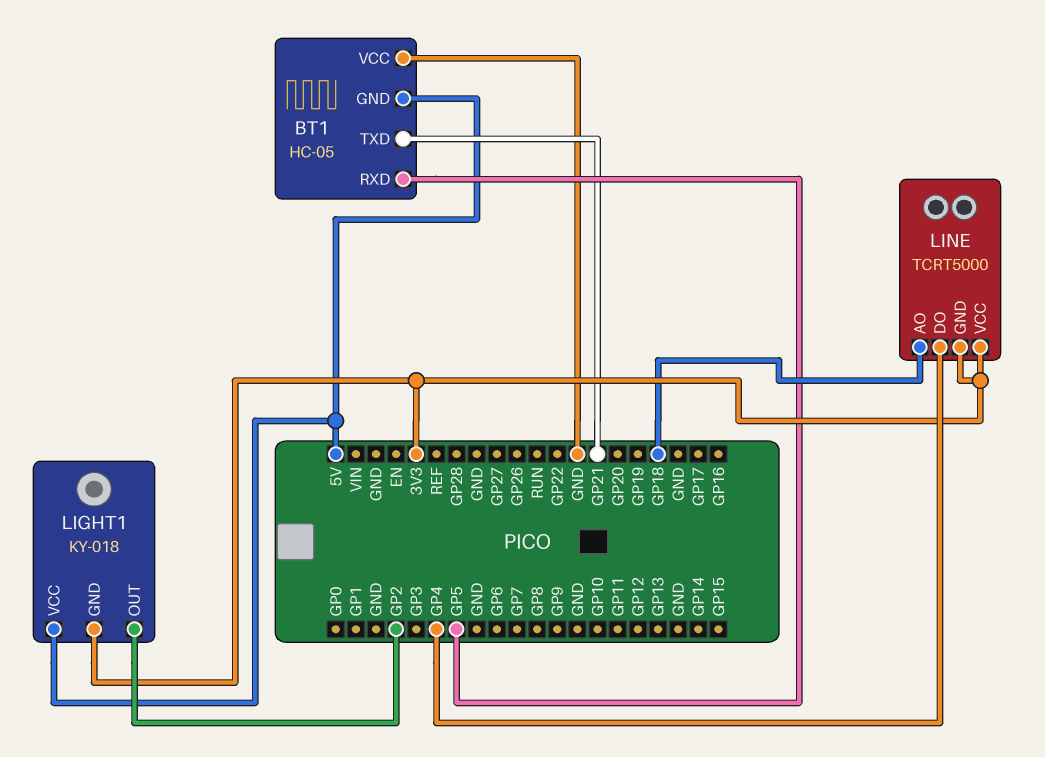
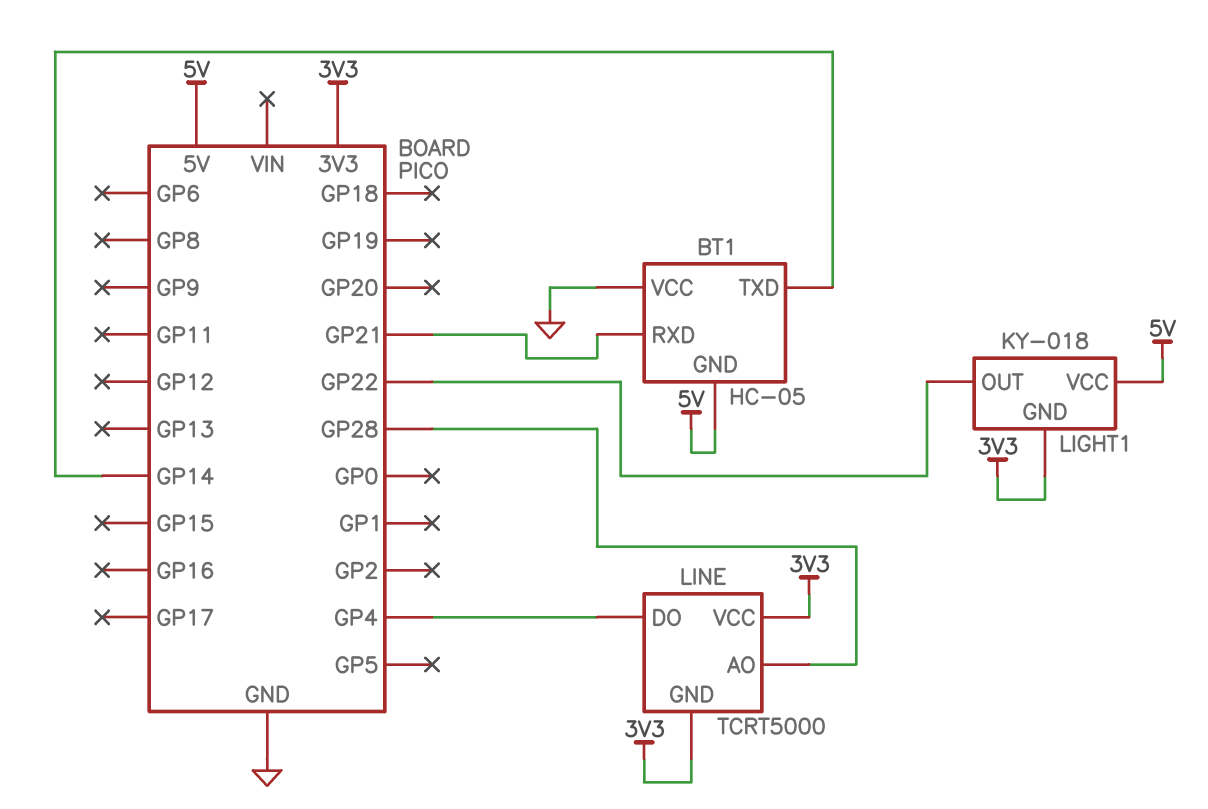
BT1 pin RXD: GP5 -> GP21
BT1 pin TXD: GP21 -> GP14
LIGHT1 pin OUT: GP2 -> GP22
LINE pin AO: GP18 -> GP28

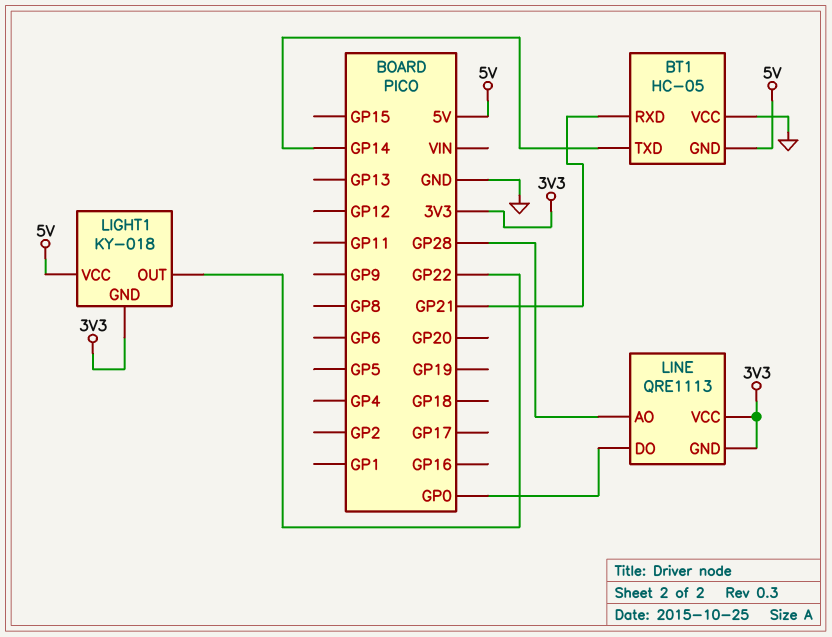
LINE: TCRT5000 -> QRE1113
LINE pin DO: GP4 -> GP0

